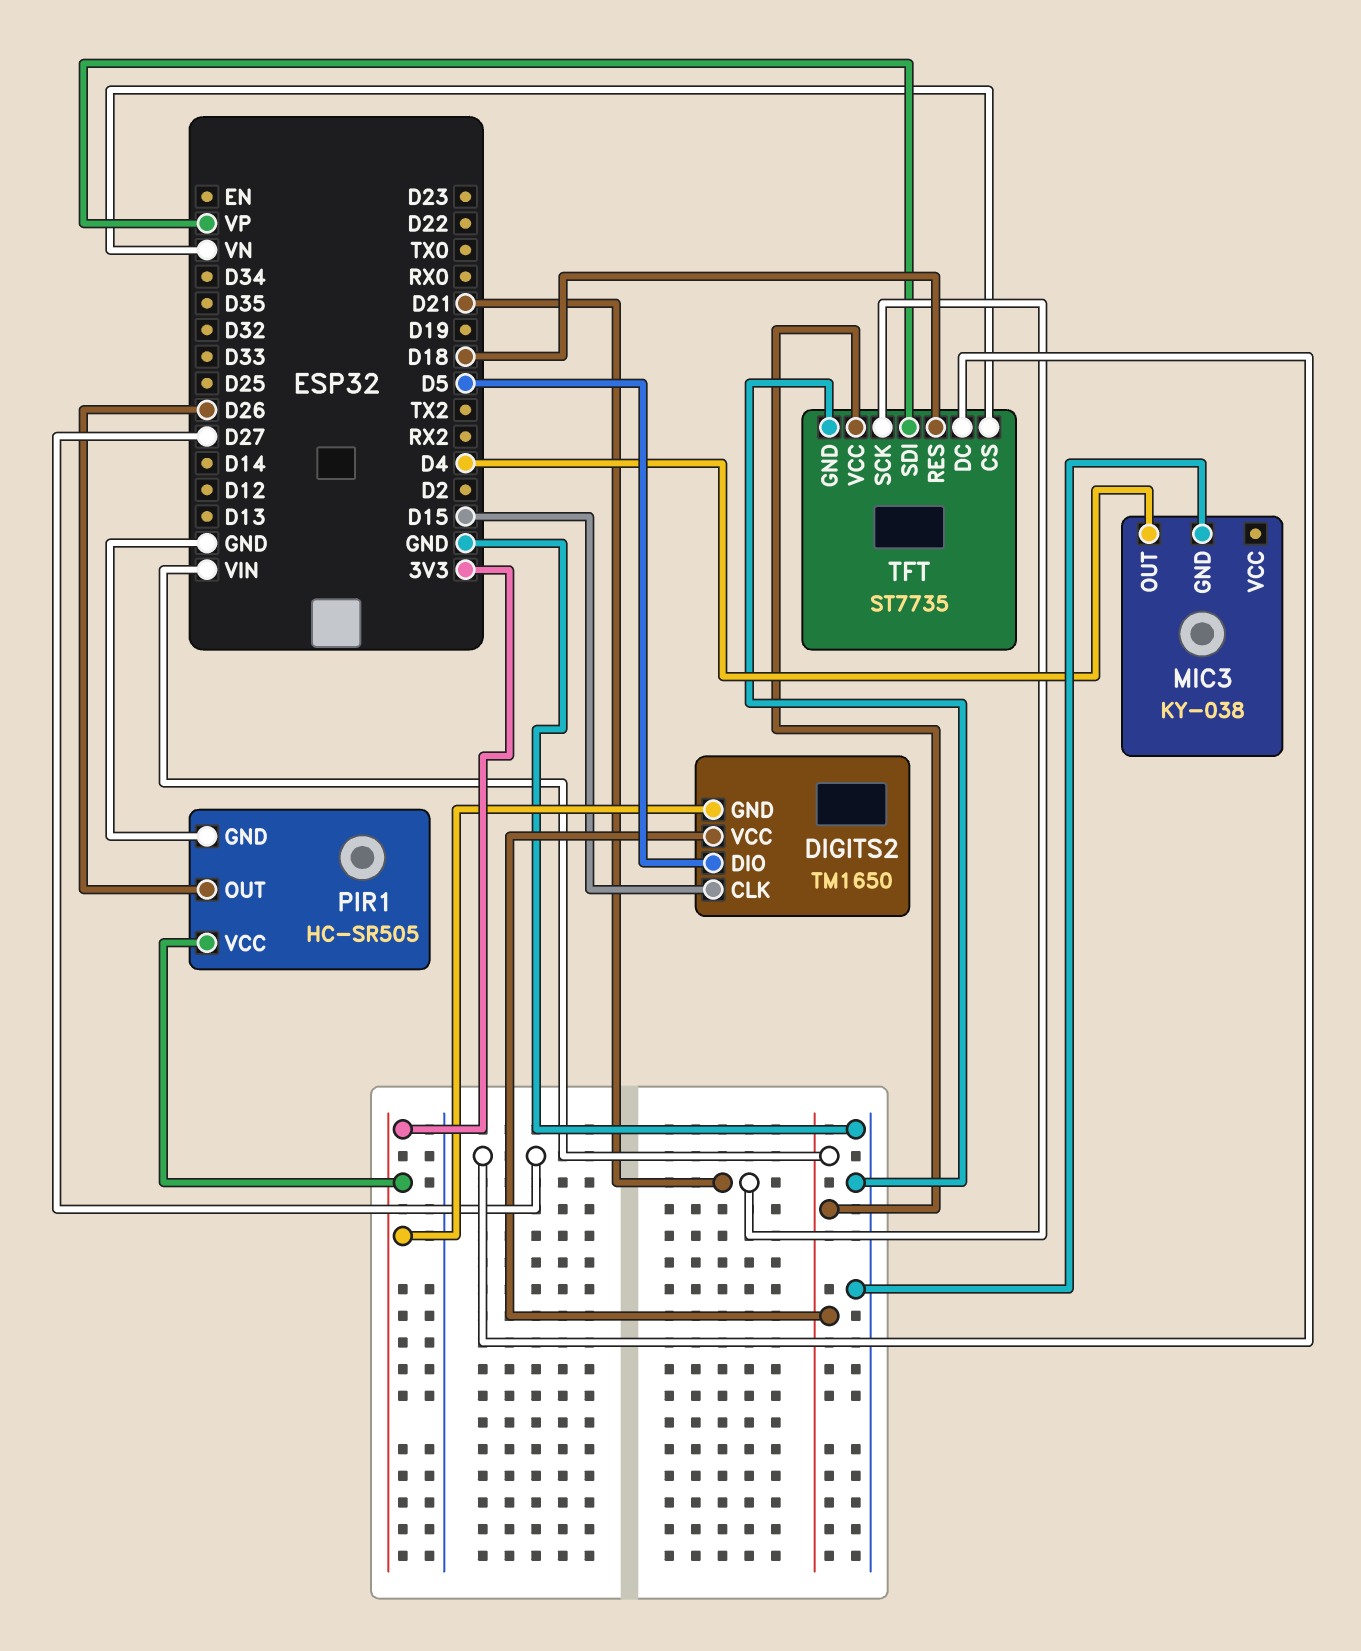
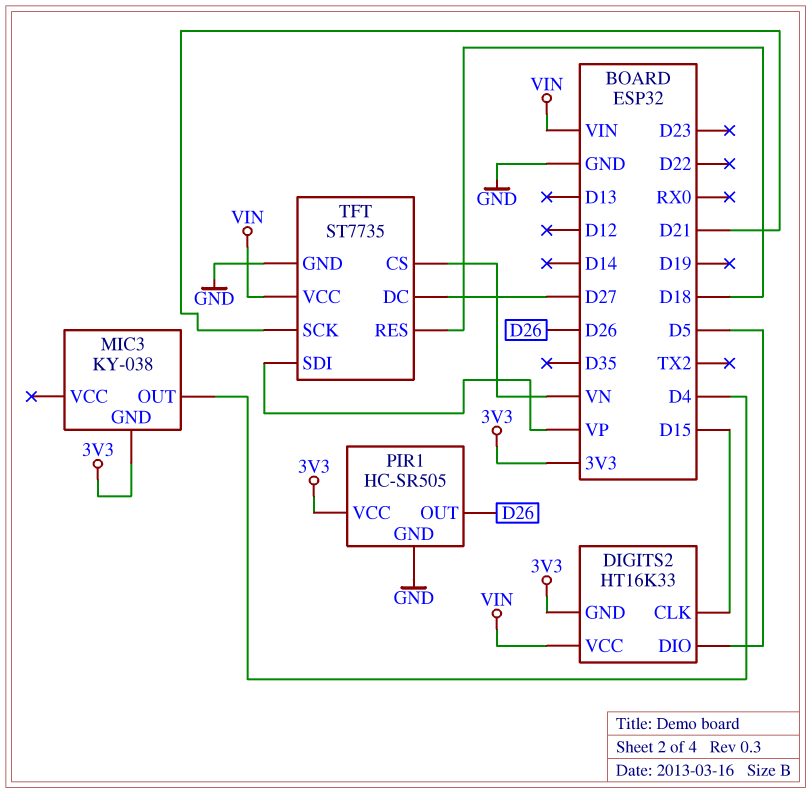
DIGITS2: TM1650 -> HT16K33
MIC3 pin GND: GND -> 3V3

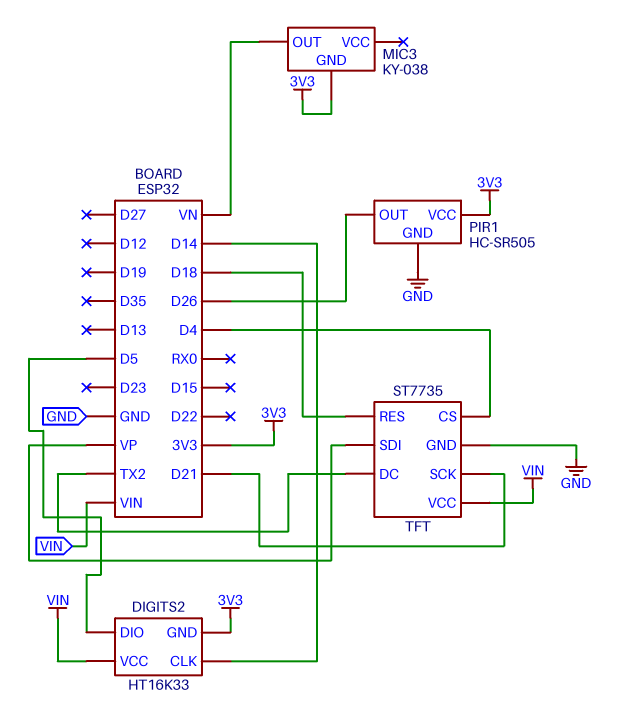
DIGITS2 pin CLK: D15 -> D14
MIC3 pin OUT: D4 -> VN
TFT pin CS: VN -> D4
TFT pin DC: D27 -> TX2

